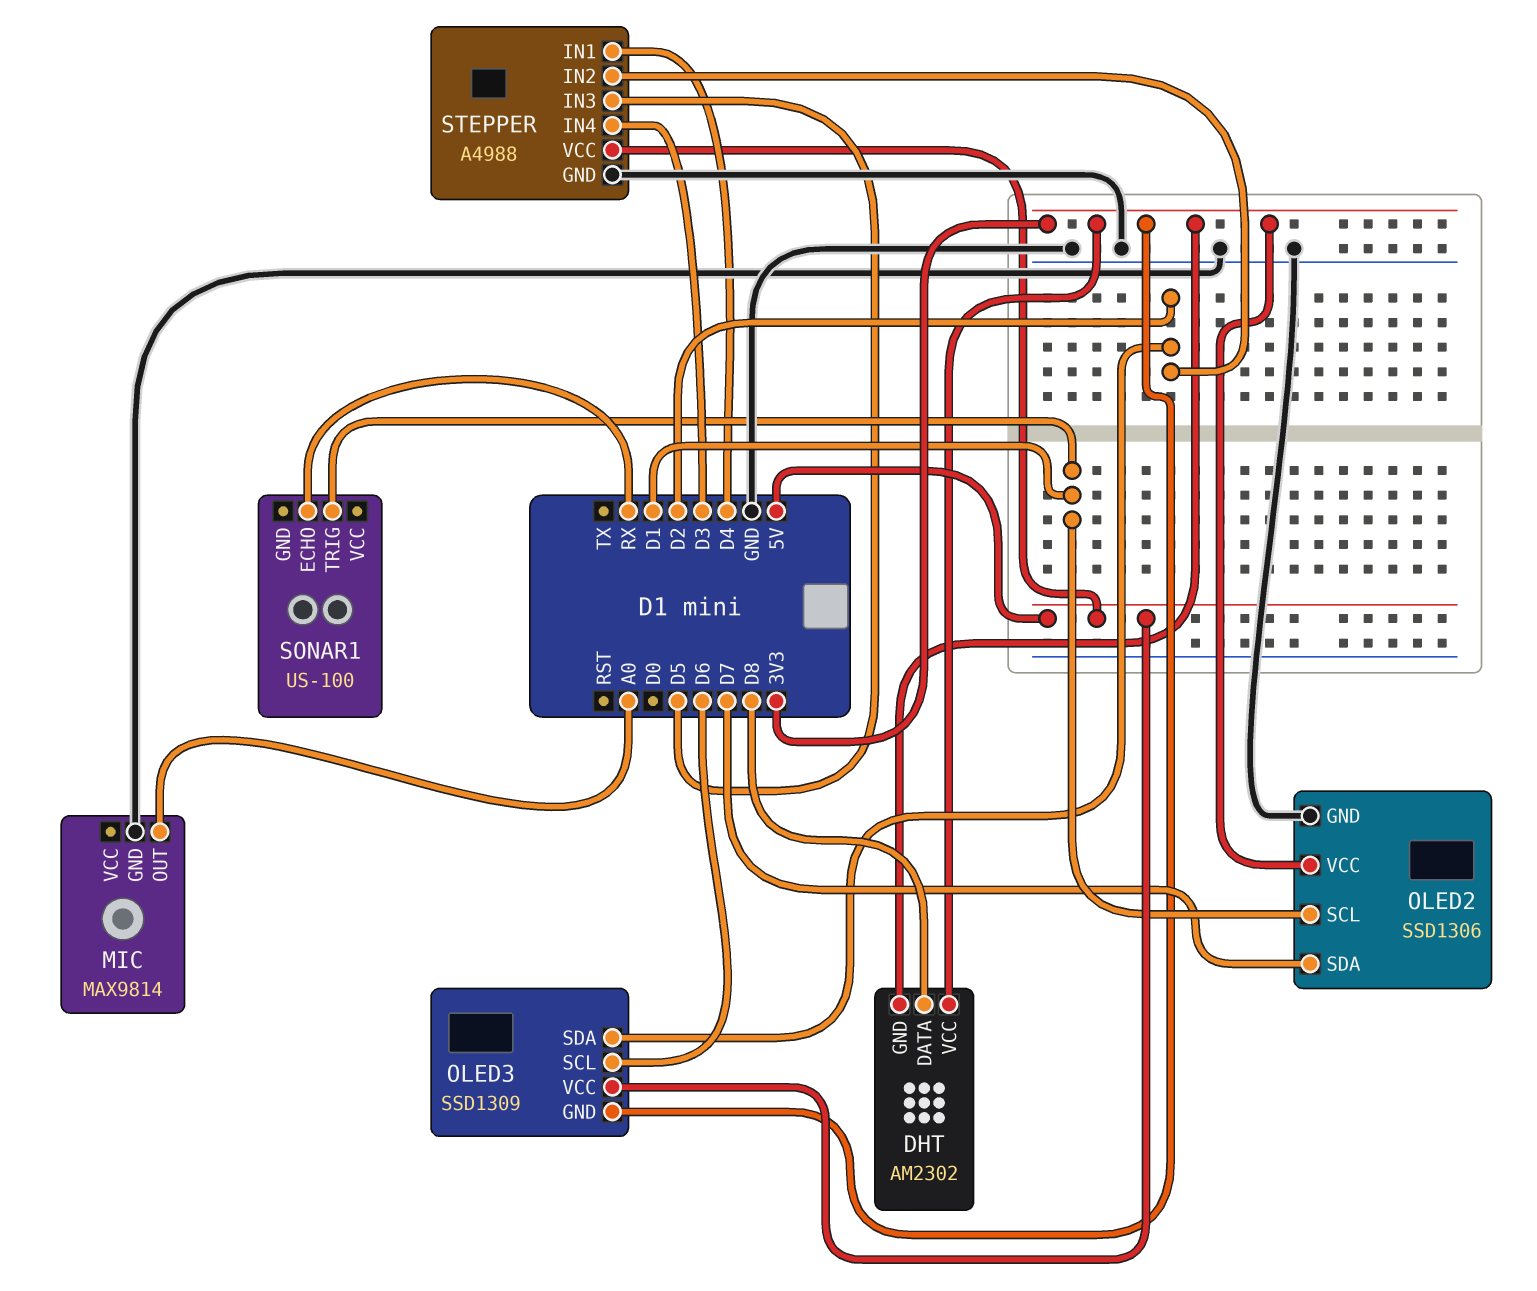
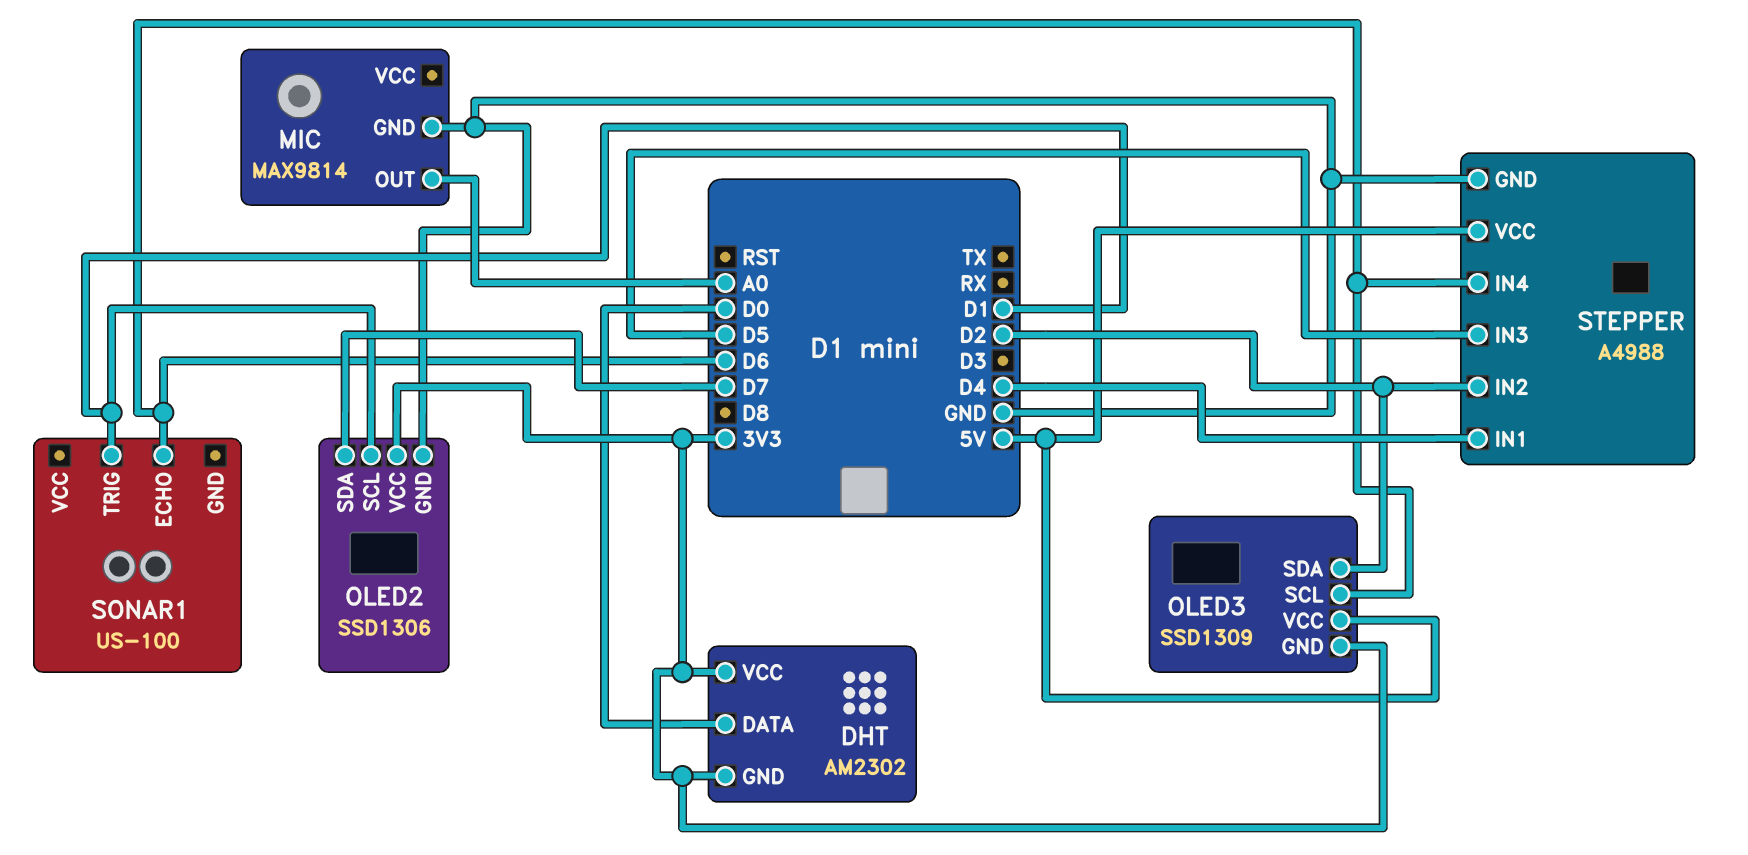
DHT pin DATA: D8 -> D0
SONAR1 pin ECHO: RX -> D6
STEPPER pin IN4: D3 -> D6

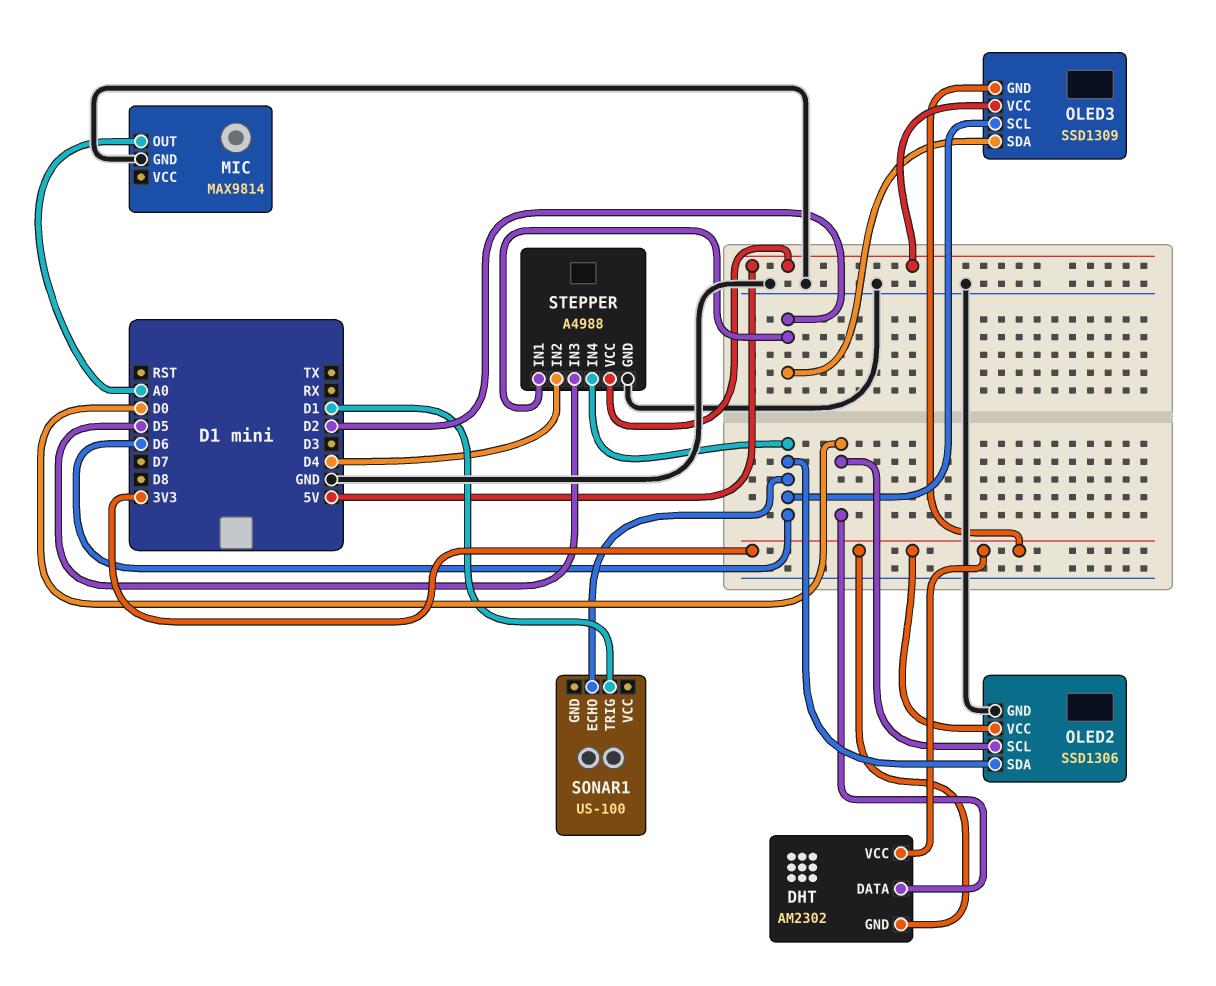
OLED2 pin SCL: D1 -> D0
OLED2 pin SDA: D7 -> D6
STEPPER pin IN1: D4 -> D2
STEPPER pin IN2: D2 -> D4

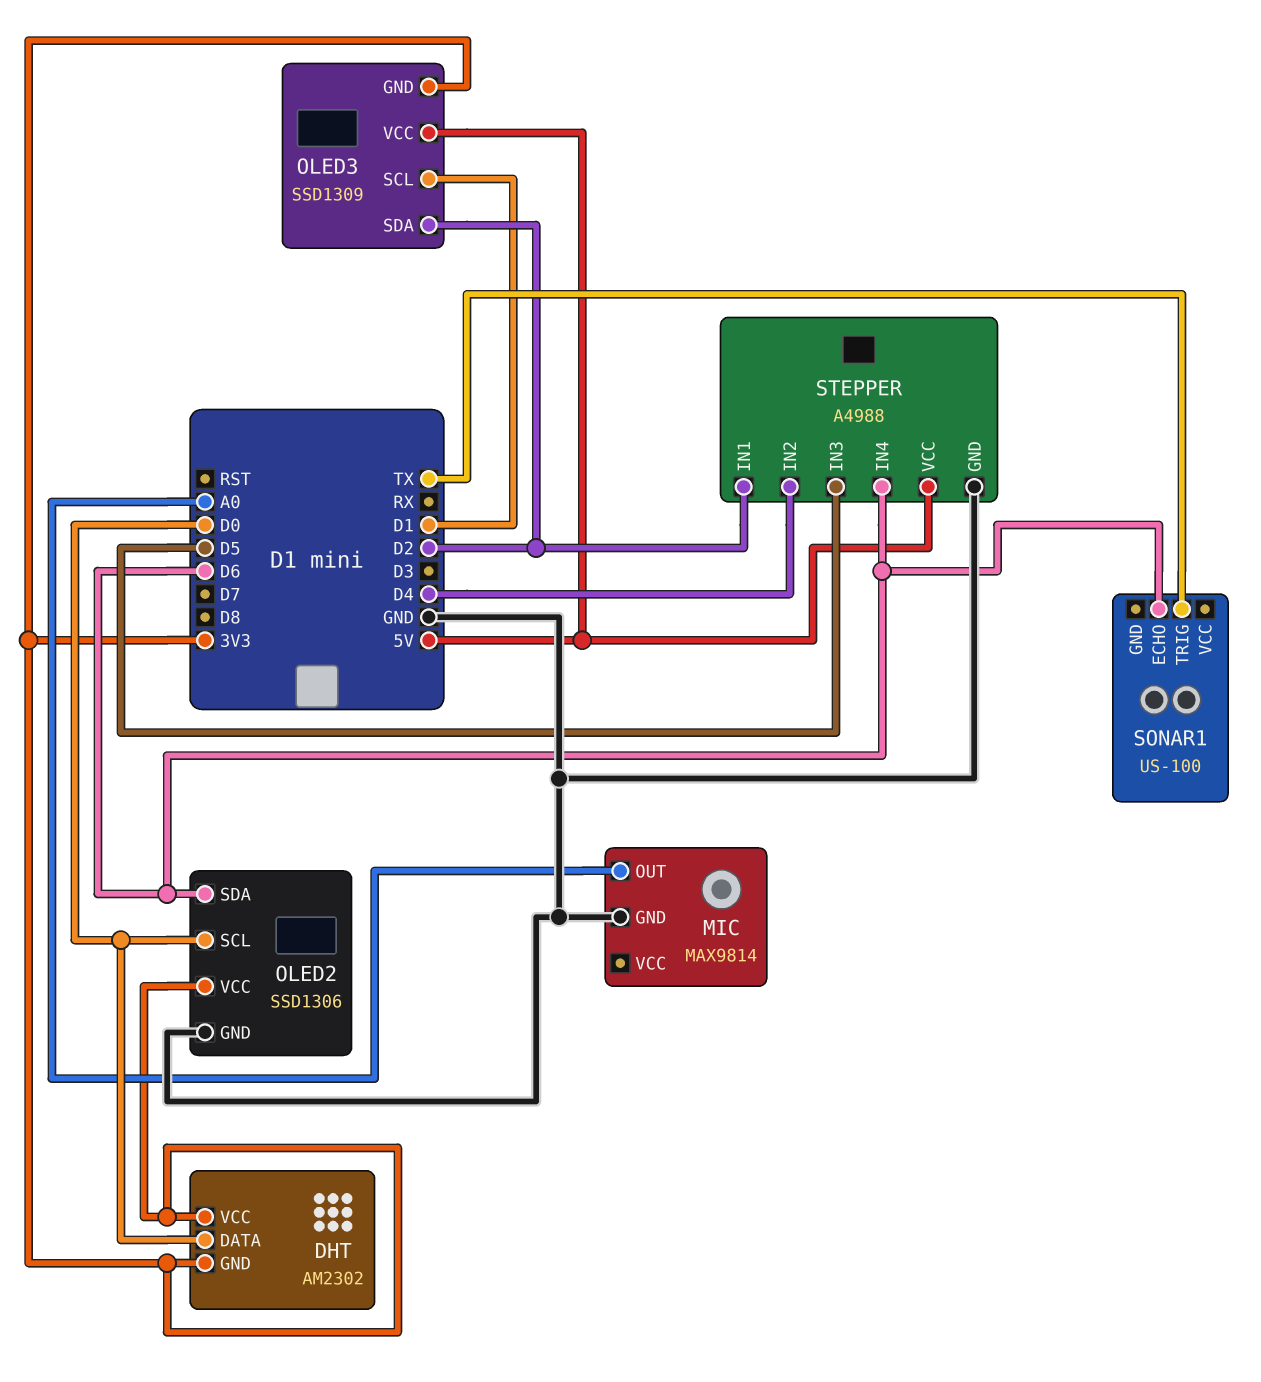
OLED3 pin SCL: D6 -> D1
SONAR1 pin TRIG: D1 -> TX

